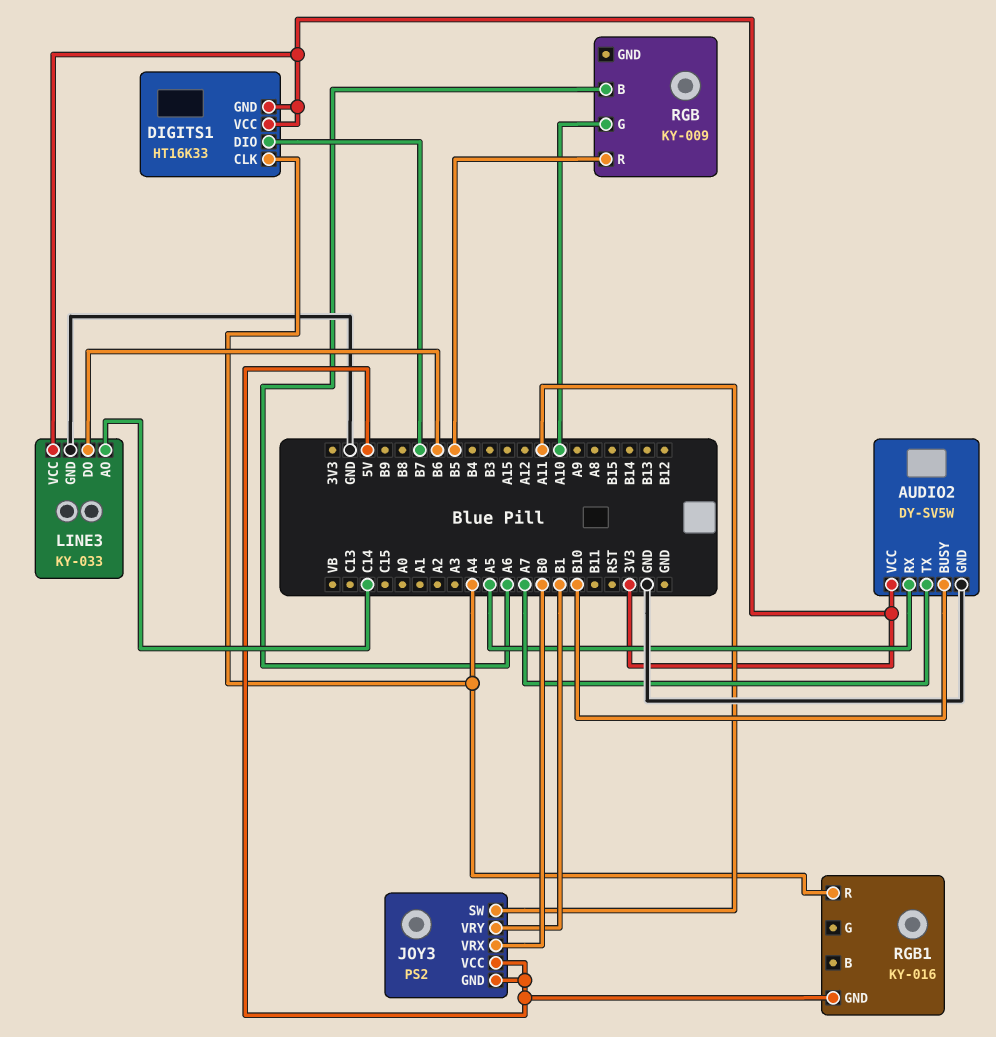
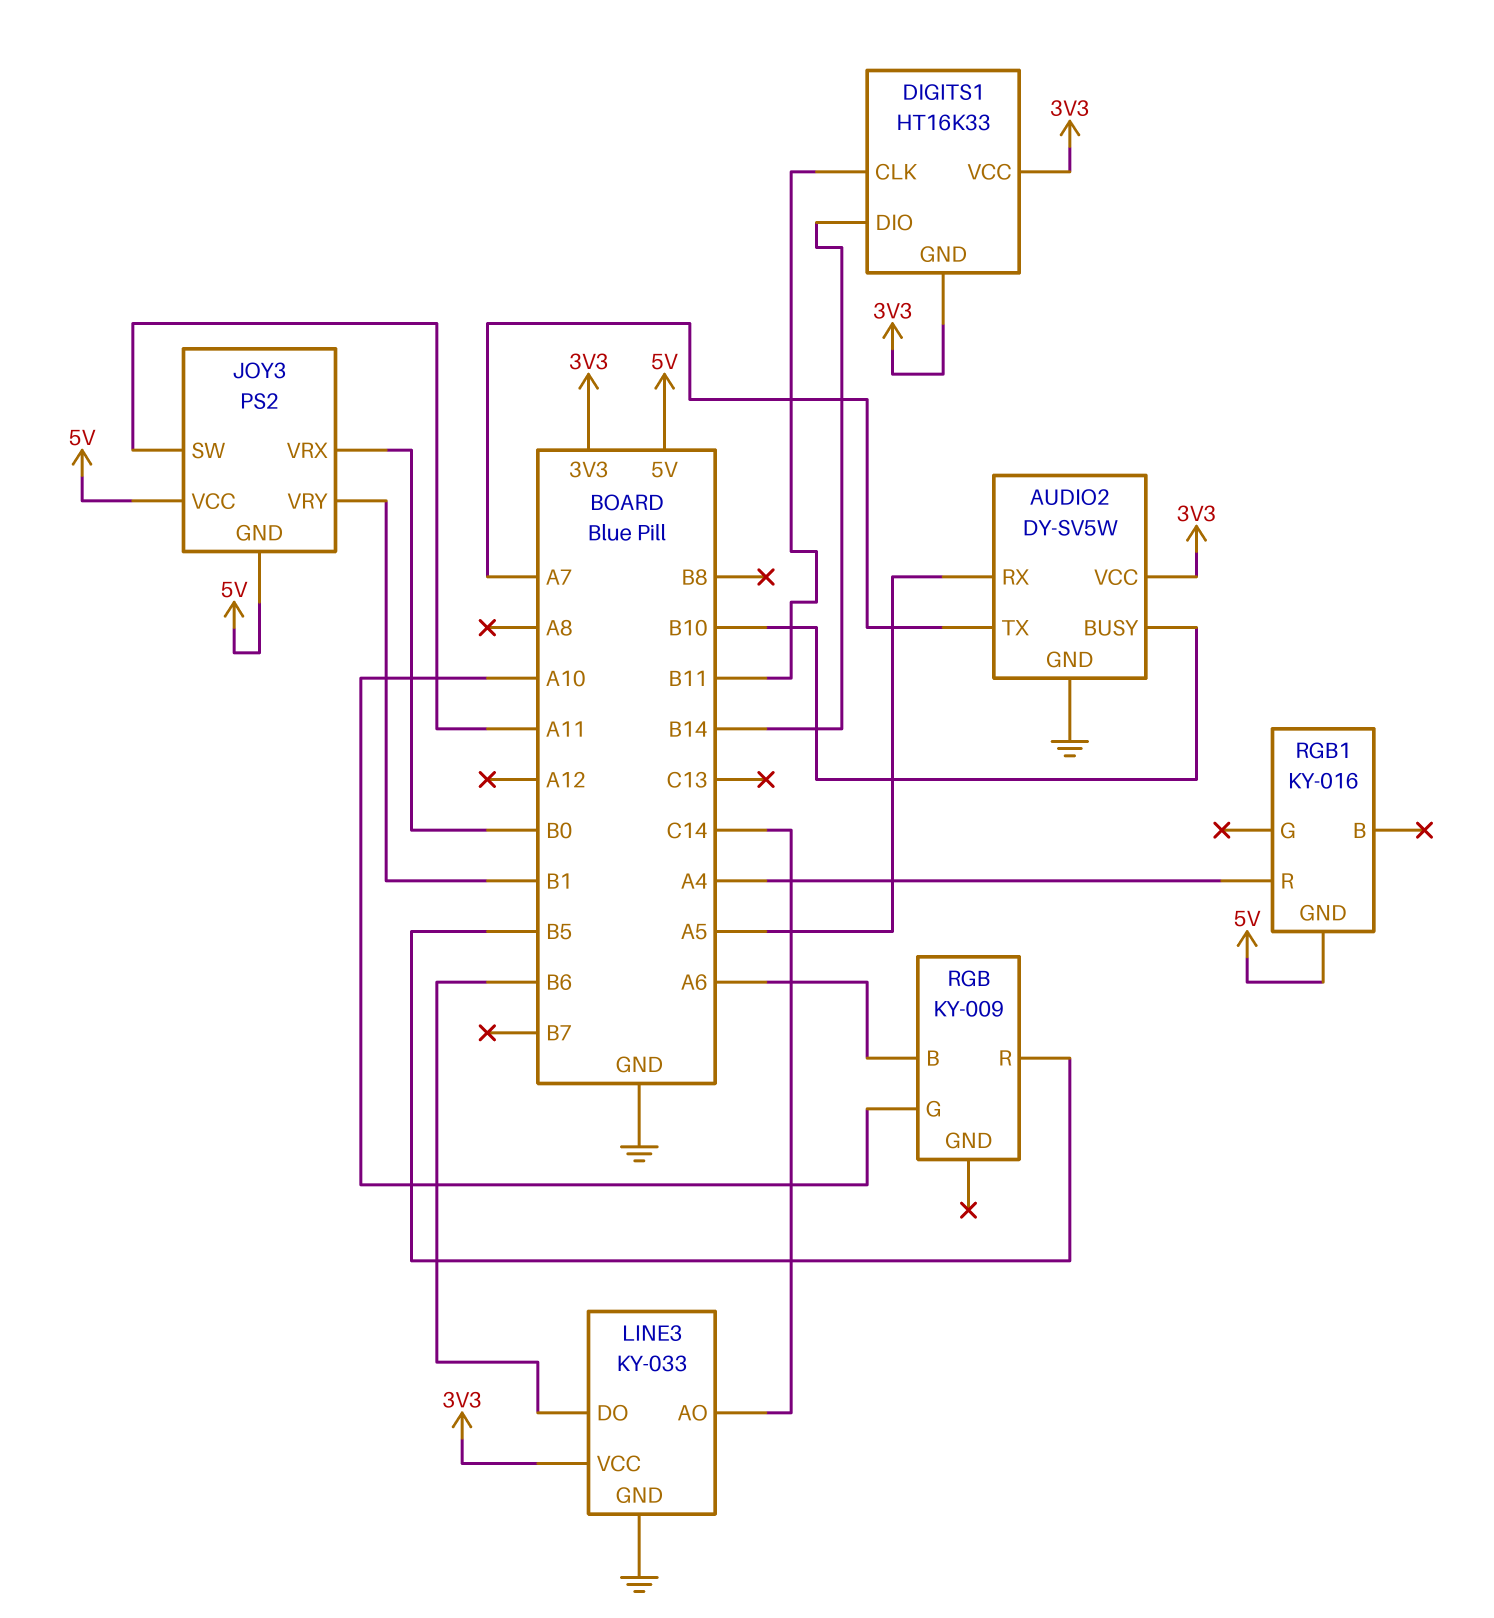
DIGITS1 pin CLK: A4 -> B11
DIGITS1 pin DIO: B7 -> B14

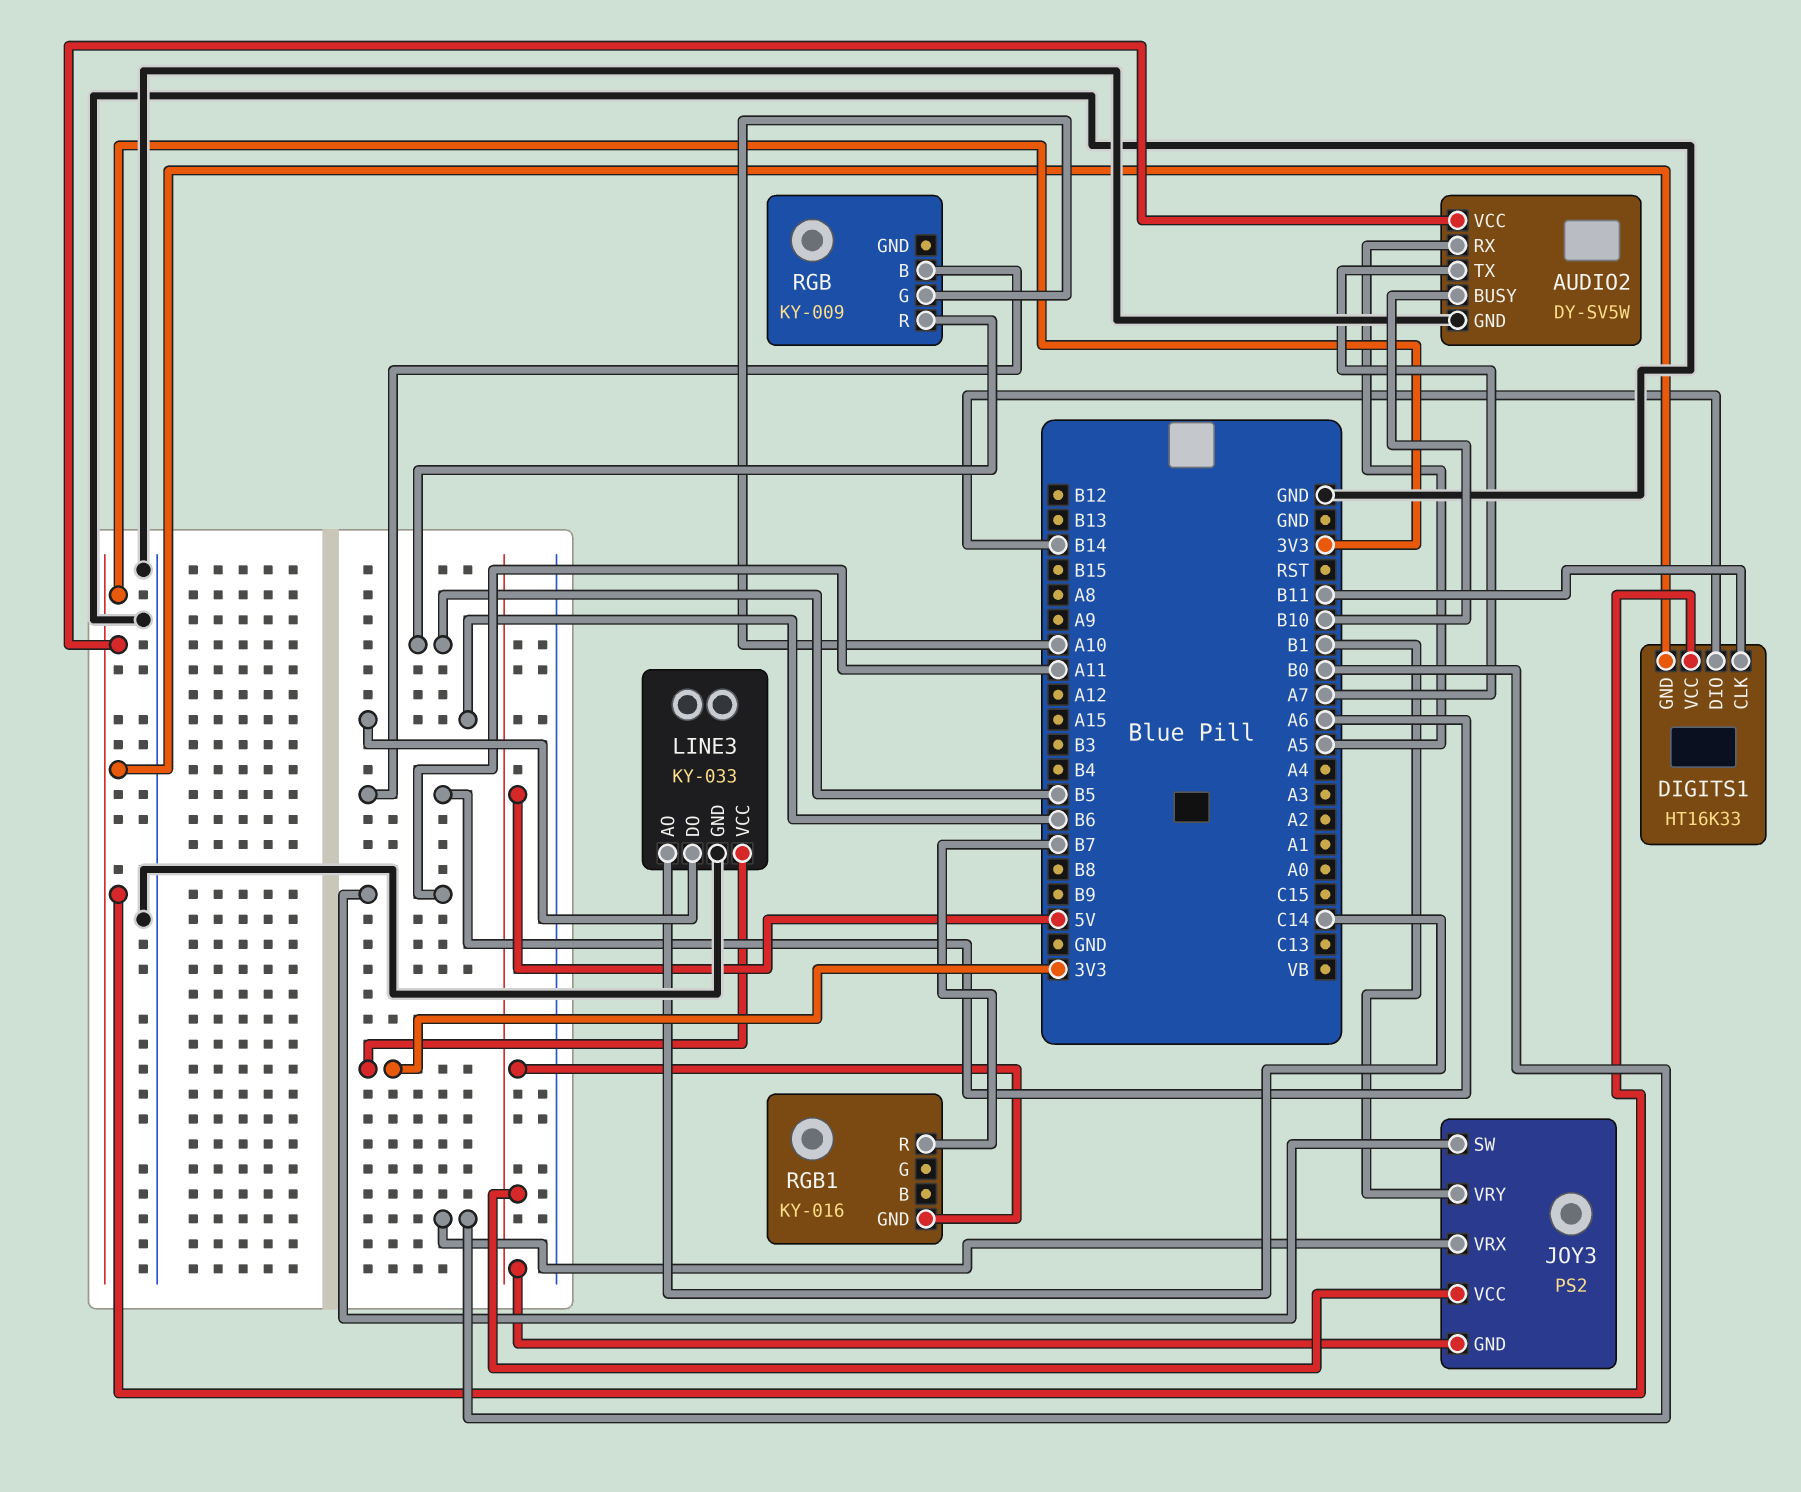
RGB1 pin R: A4 -> B7

